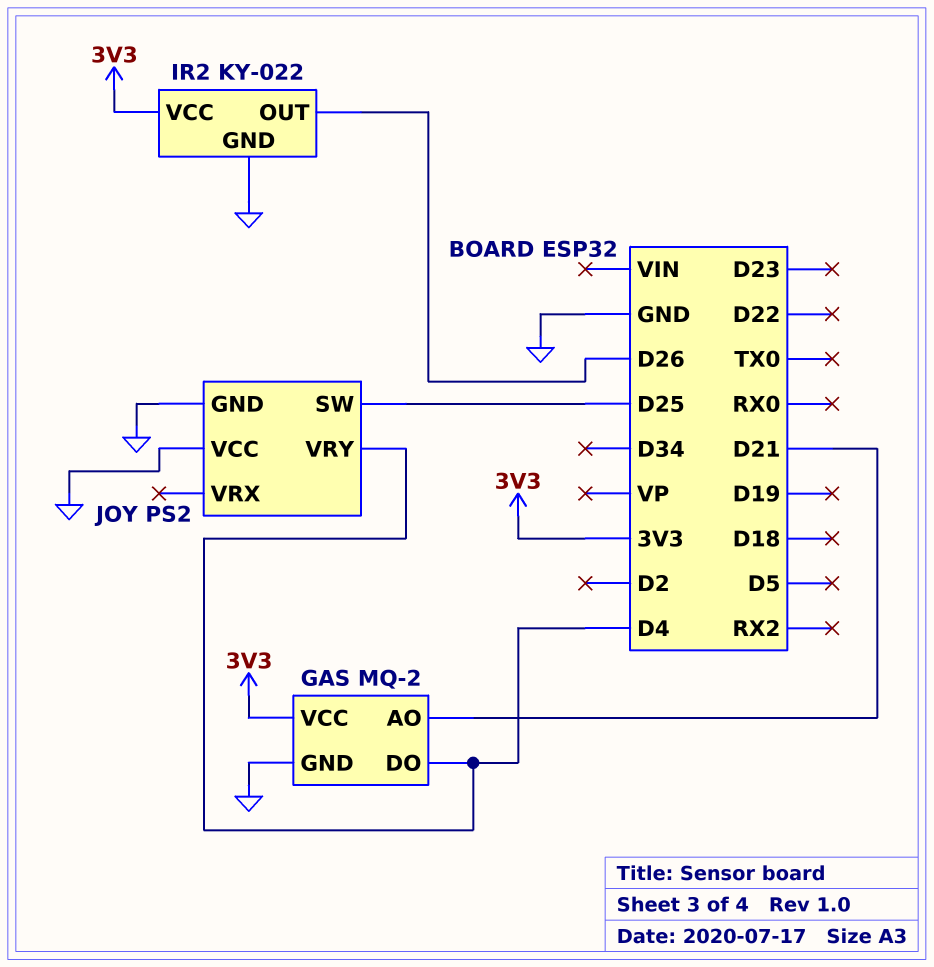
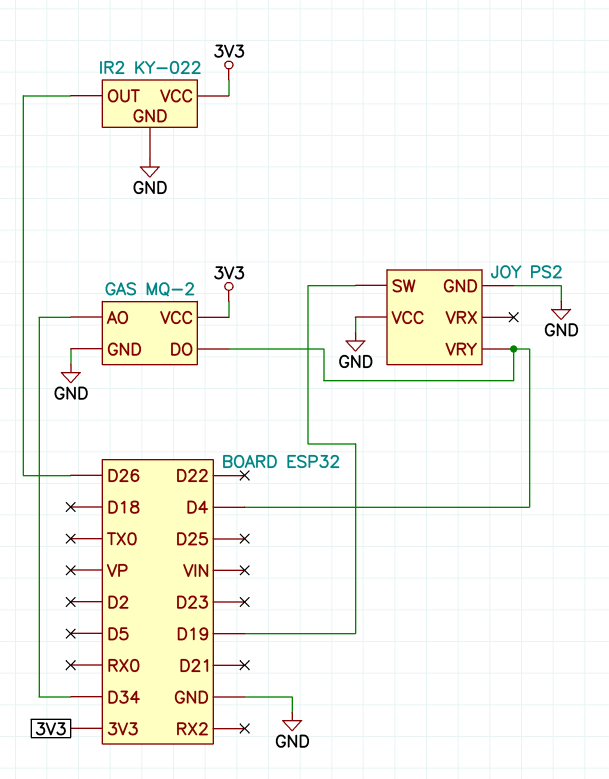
GAS pin AO: D21 -> D34
JOY pin SW: D25 -> D19

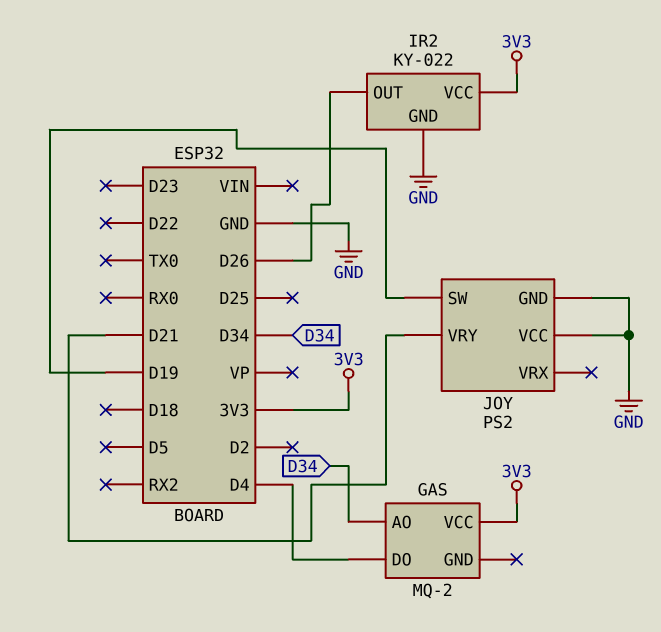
GAS pin GND: GND -> none
JOY pin VRY: D4 -> D21

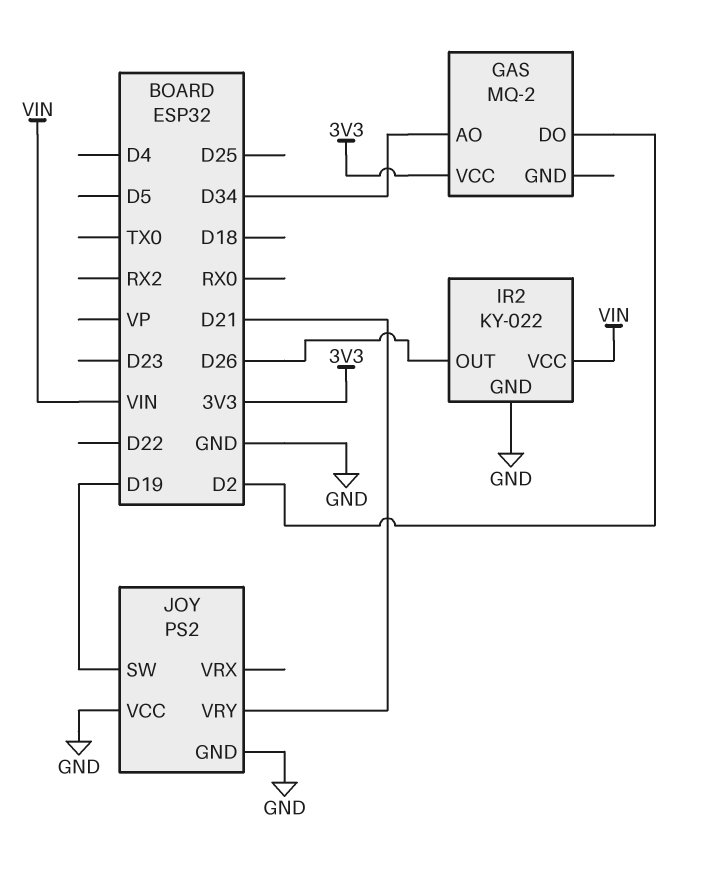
GAS pin DO: D4 -> D2
IR2 pin VCC: 3V3 -> VIN

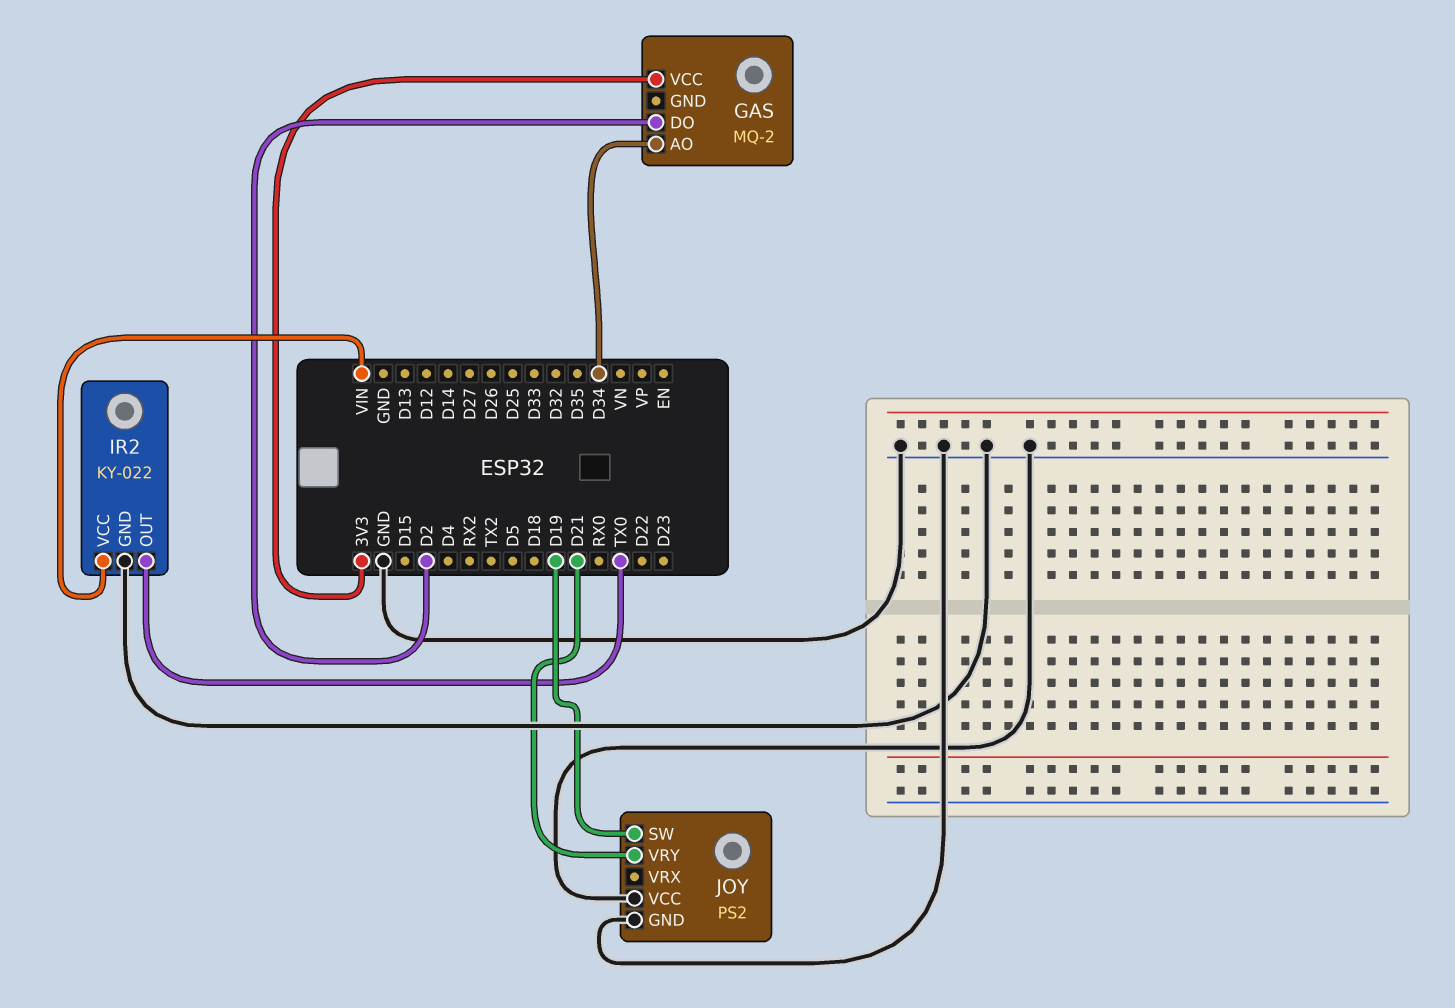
IR2 pin OUT: D26 -> TX0

